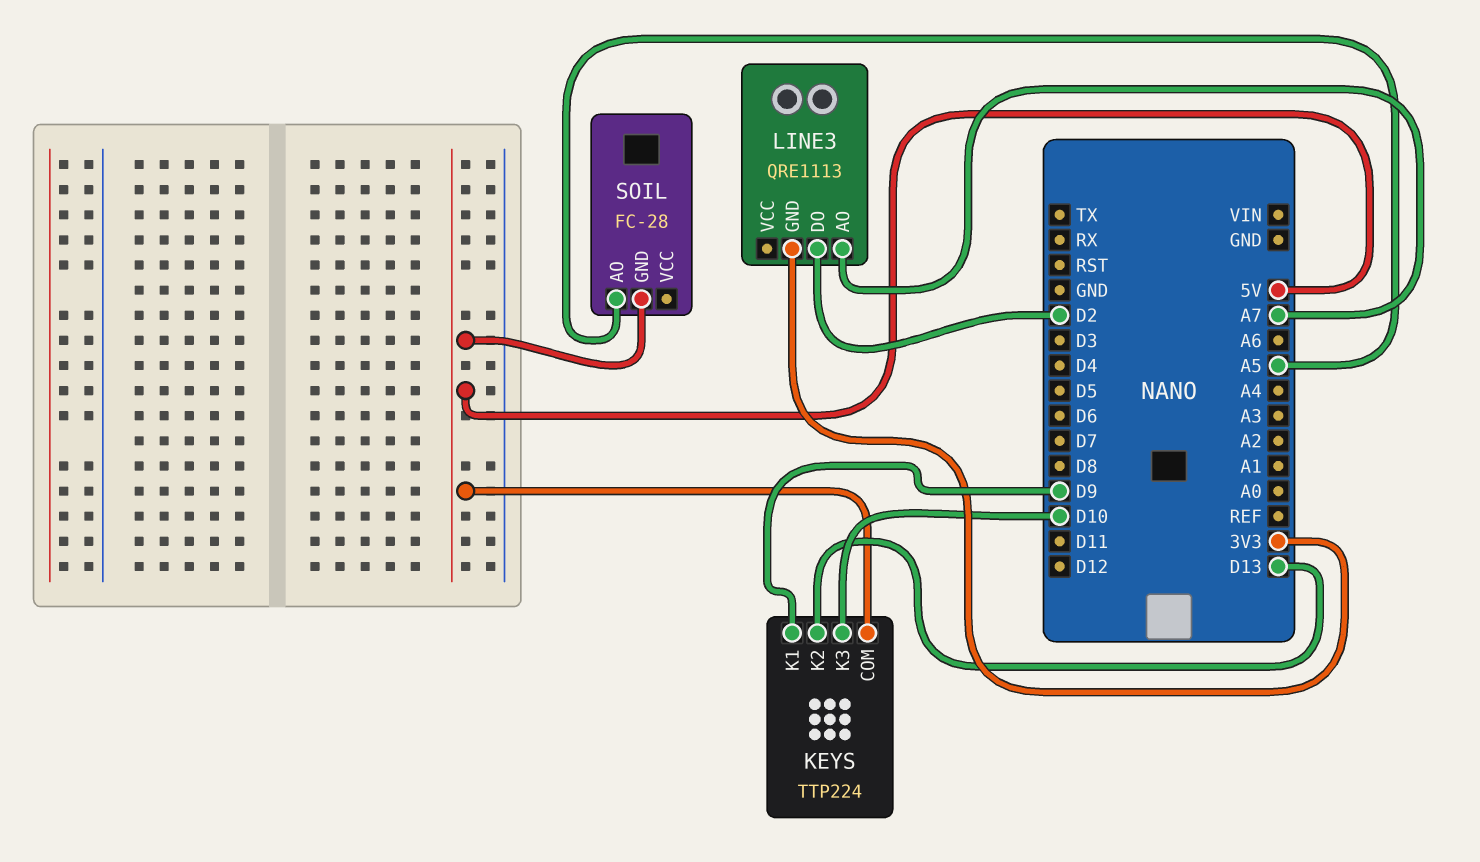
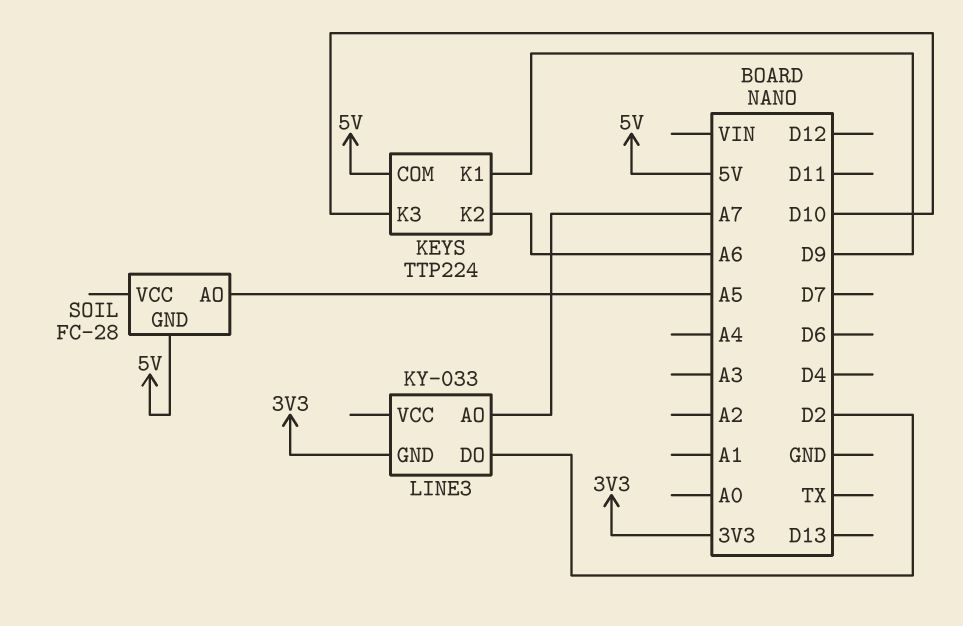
KEYS pin K2: D13 -> A6
LINE3: QRE1113 -> KY-033

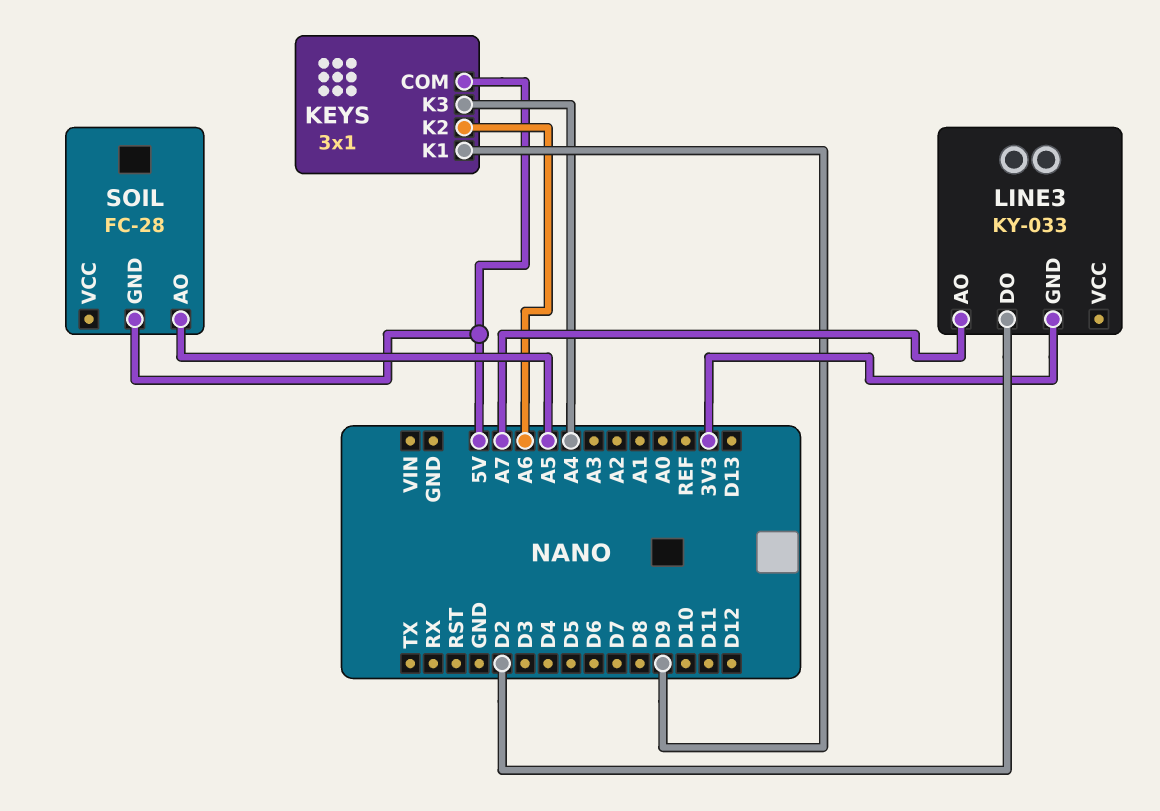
KEYS: TTP224 -> 3x1
KEYS pin K3: D10 -> A4

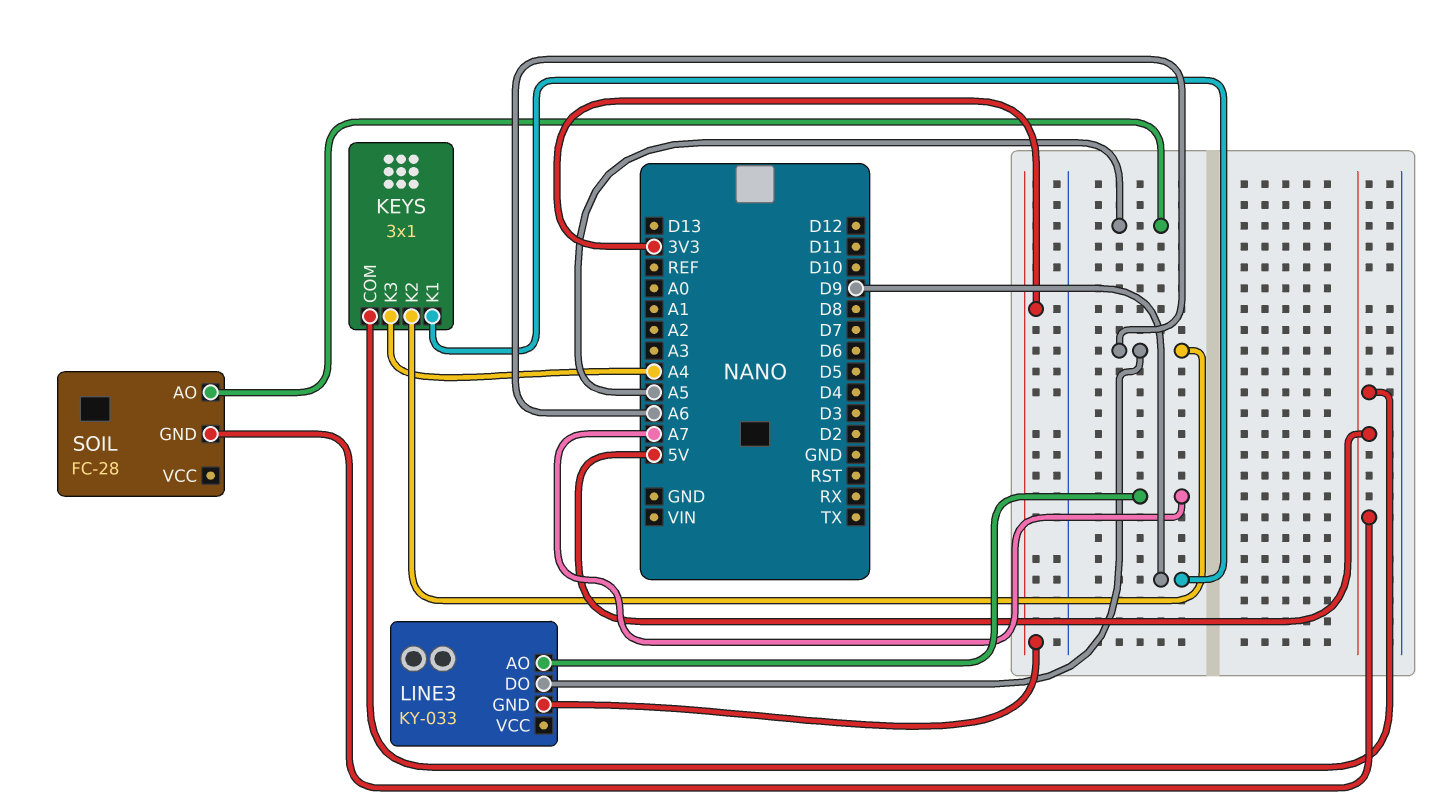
LINE3 pin DO: D2 -> A6

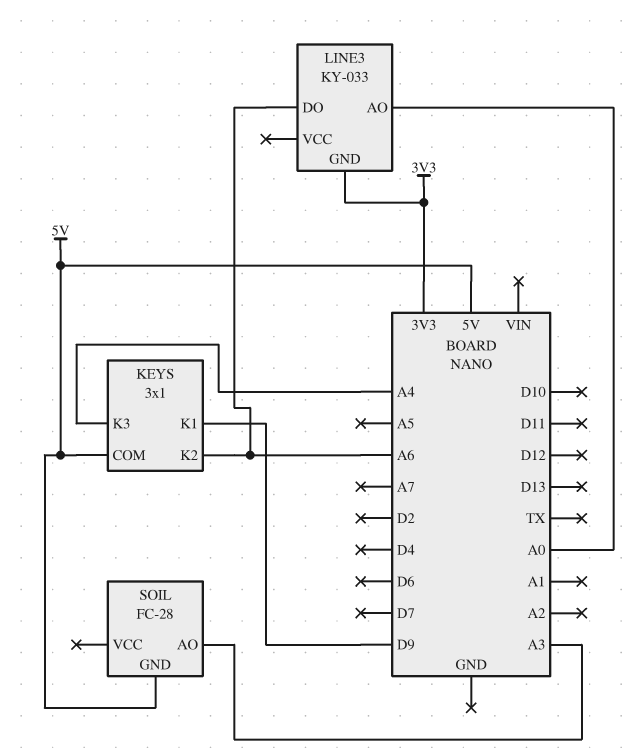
LINE3 pin AO: A7 -> A0
SOIL pin AO: A5 -> A3

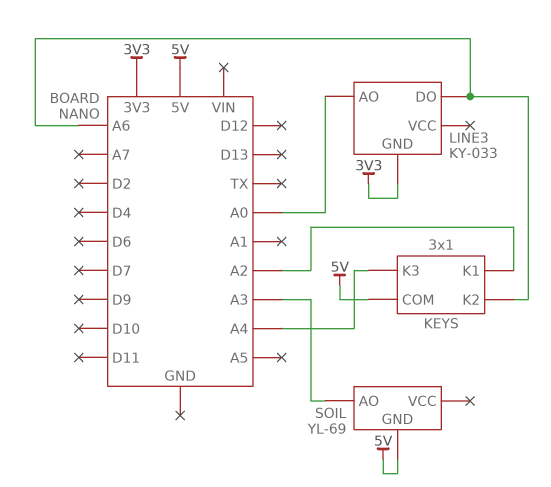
KEYS pin K1: D9 -> A2
SOIL: FC-28 -> YL-69

